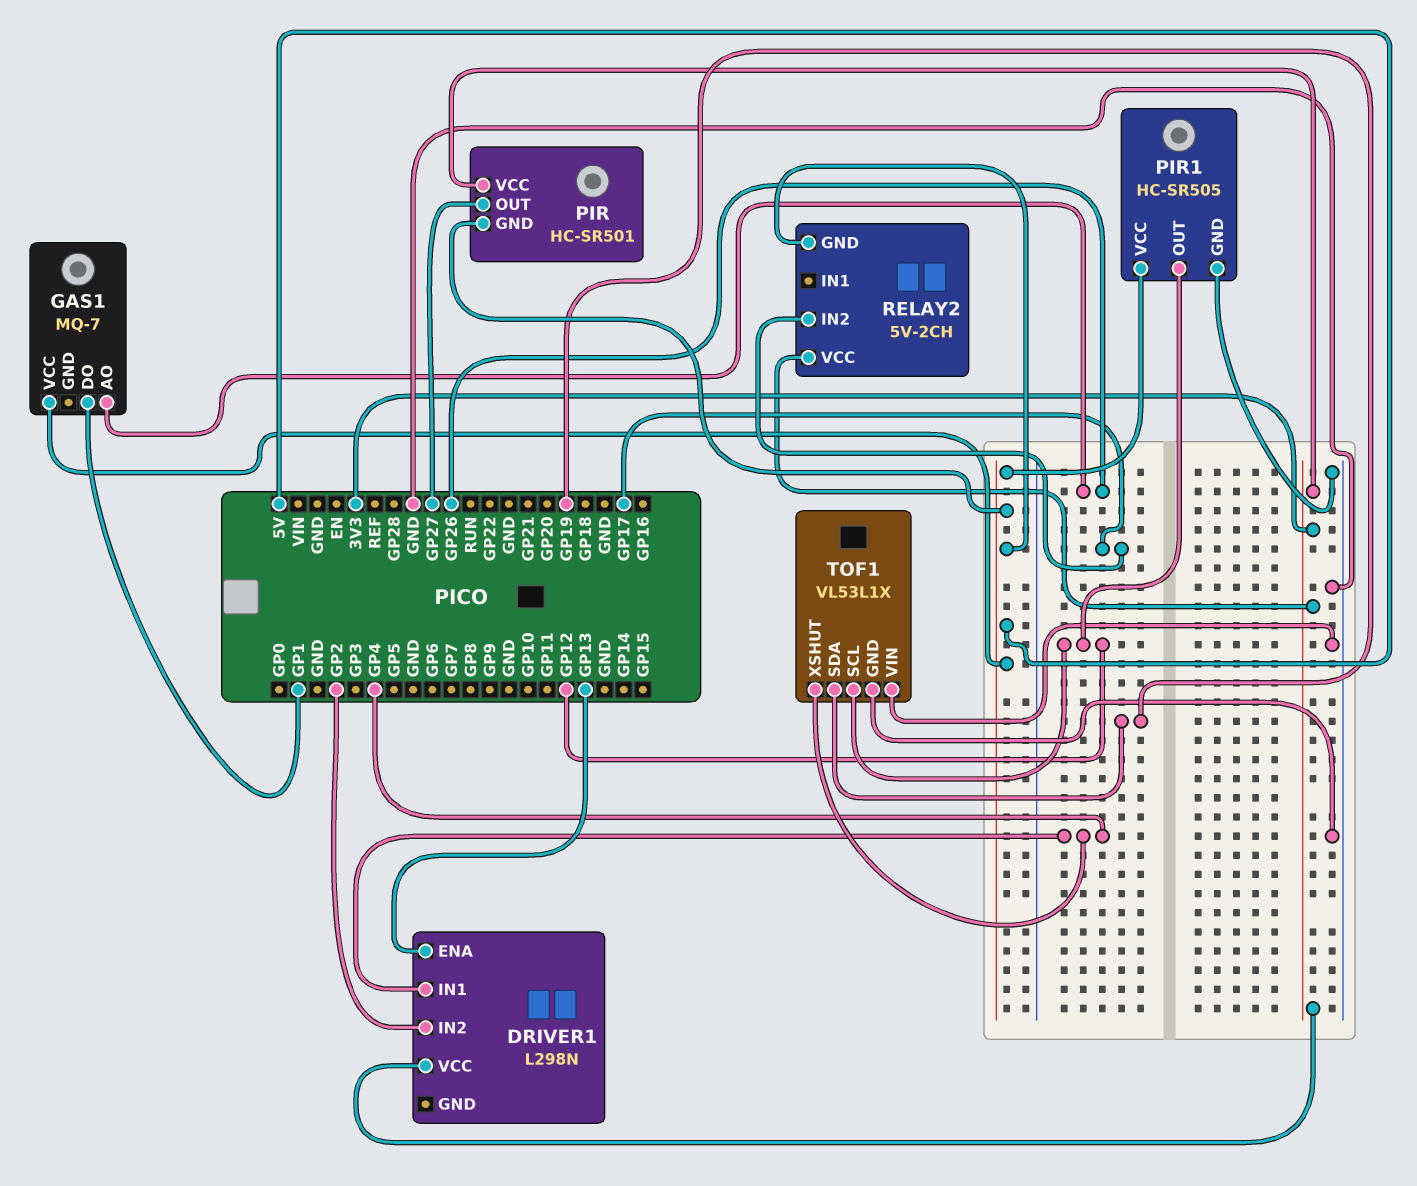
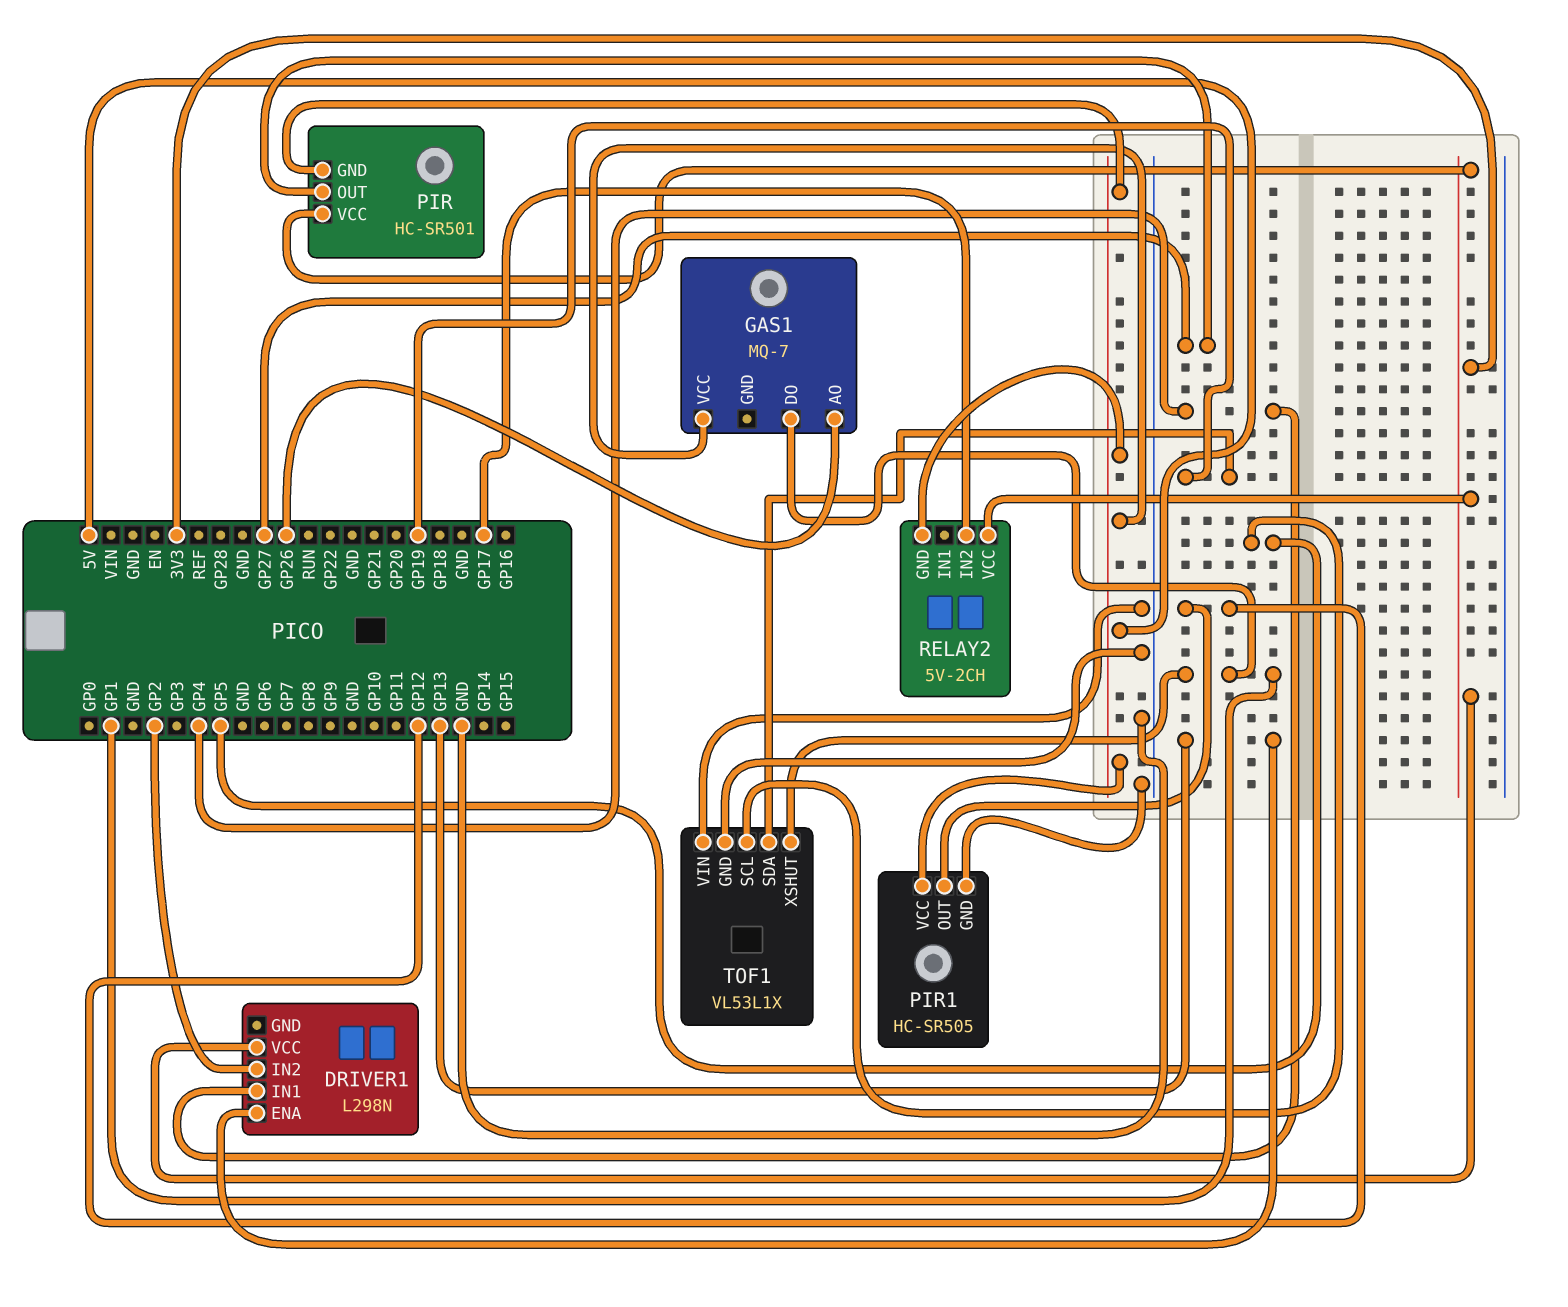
TOF1 pin SCL: GP12 -> GP5
TOF1 pin XSHUT: GP4 -> GP1

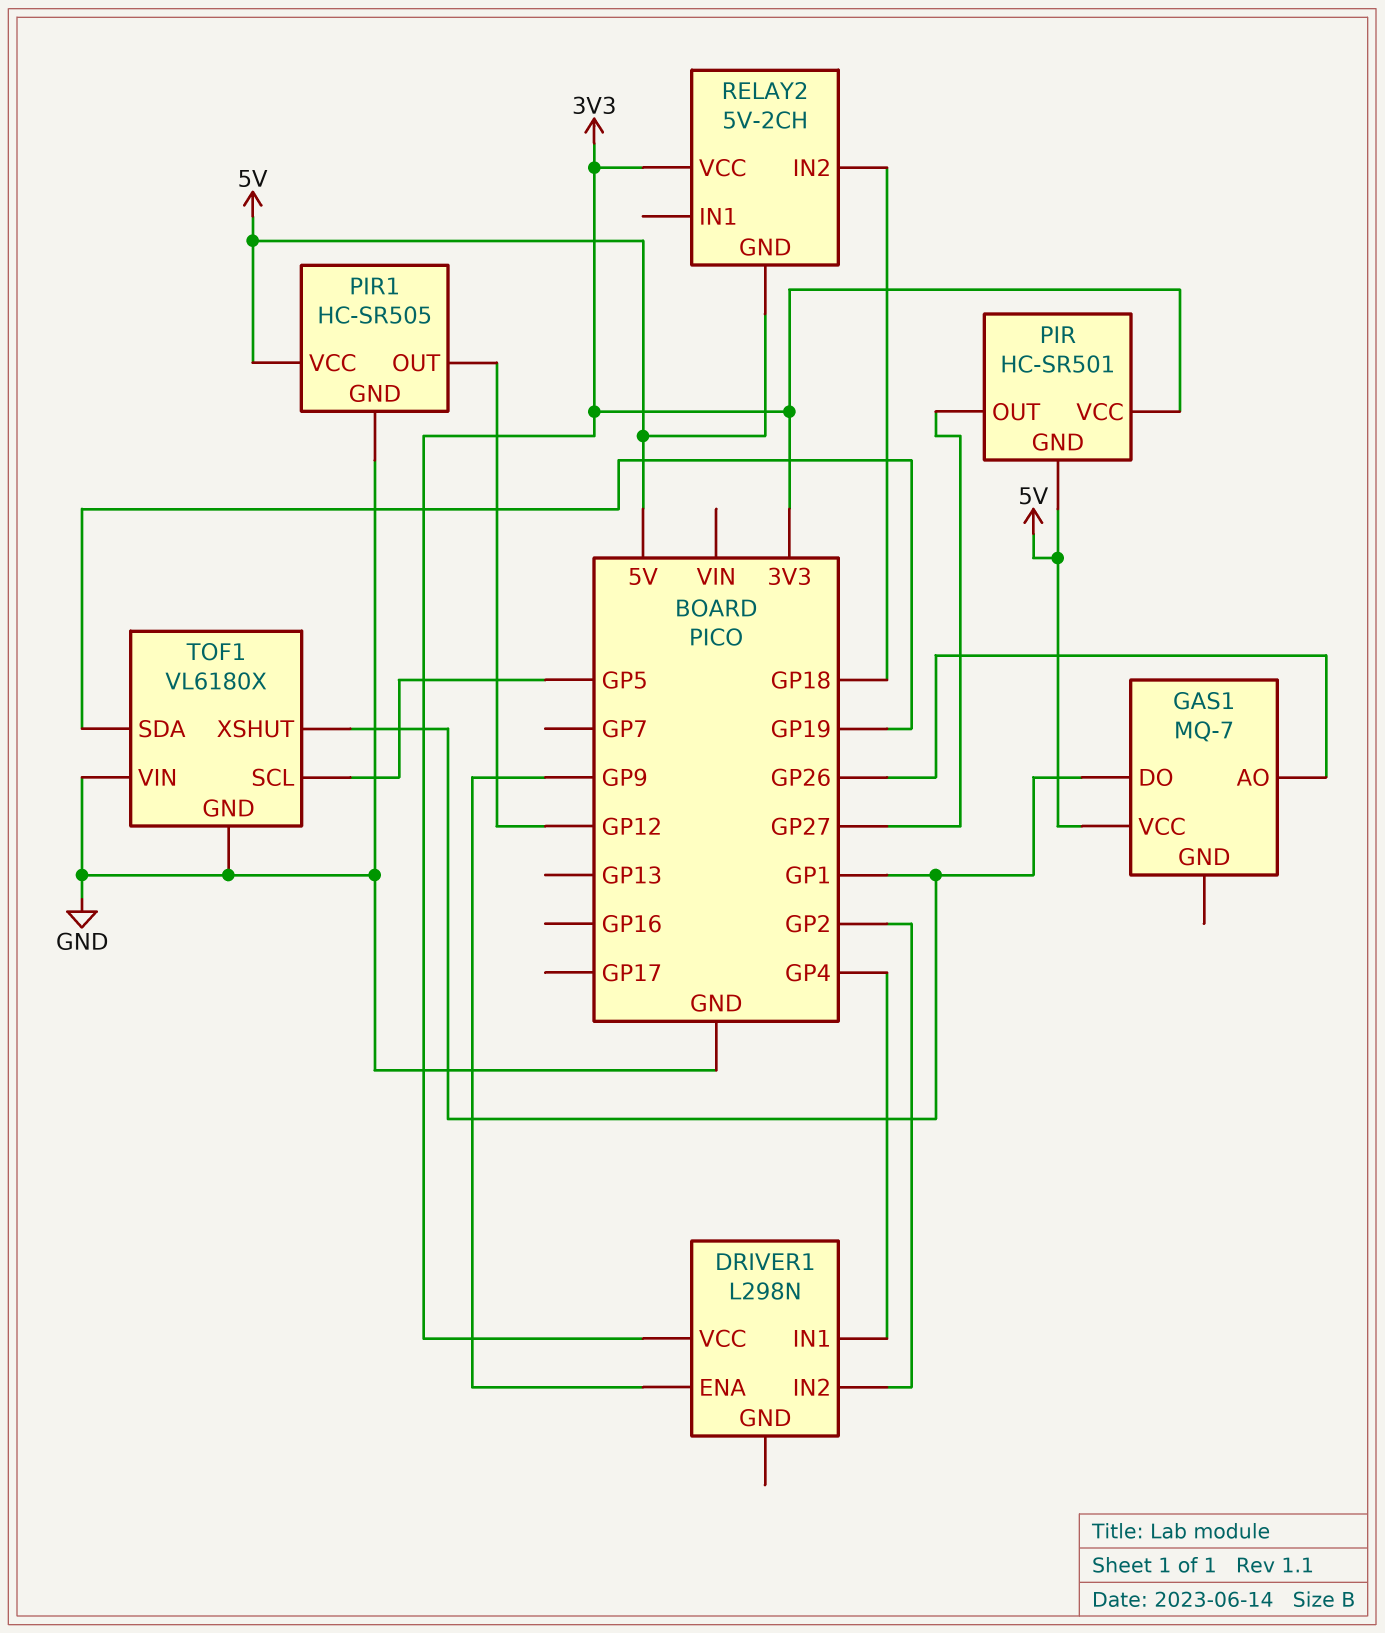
DRIVER1 pin ENA: GP13 -> GP9
RELAY2 pin IN2: GP17 -> GP18
TOF1: VL53L1X -> VL6180X

